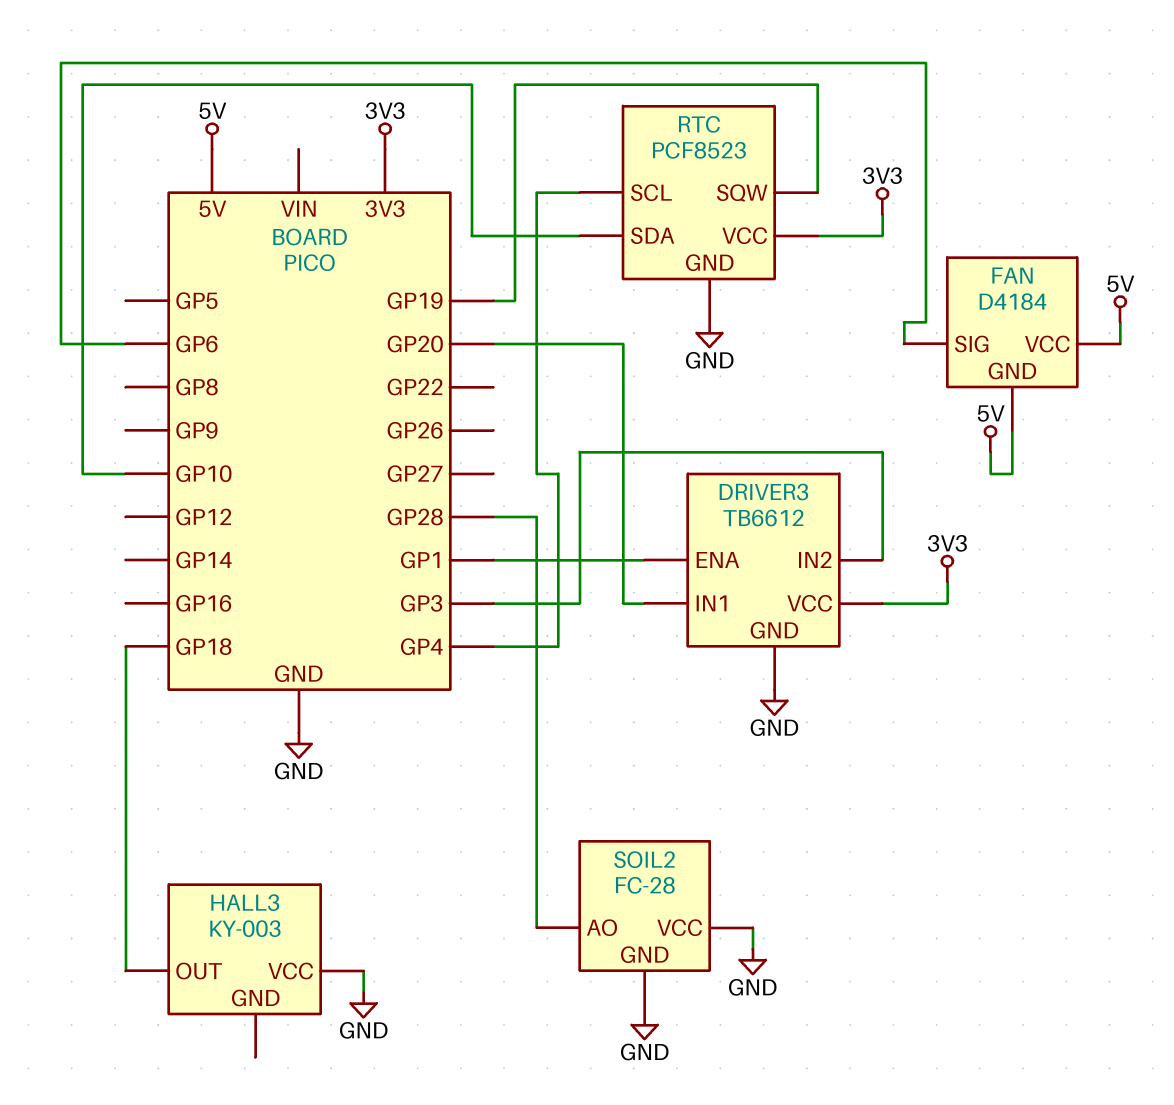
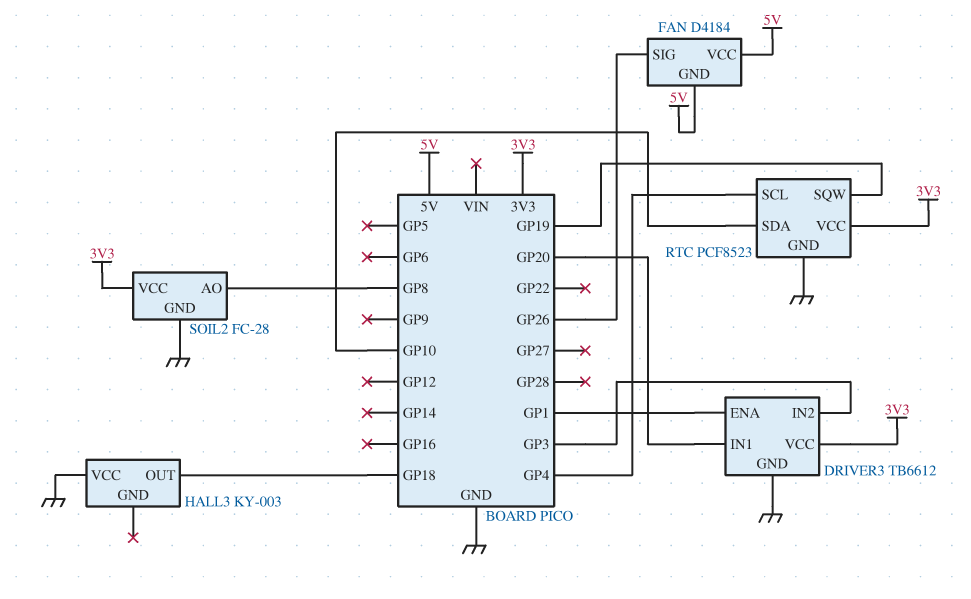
FAN pin SIG: GP6 -> GP26
SOIL2 pin AO: GP28 -> GP8
SOIL2 pin VCC: GND -> 3V3

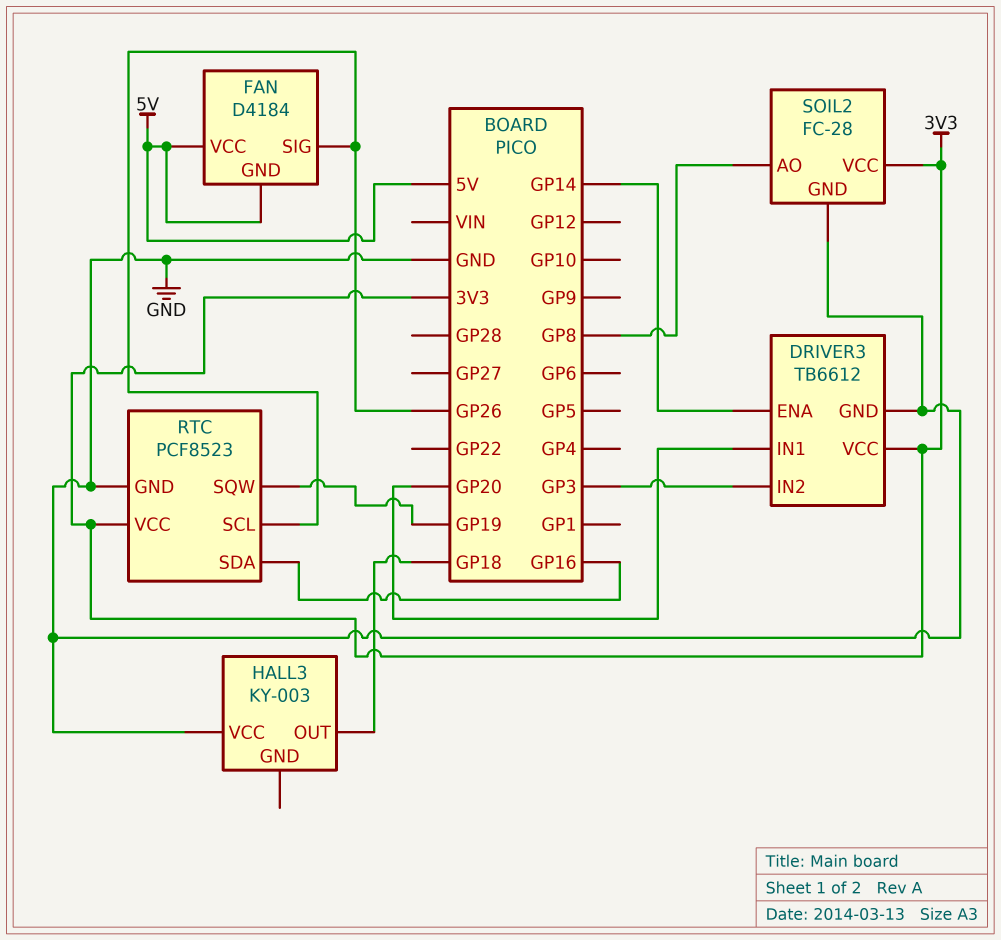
DRIVER3 pin ENA: GP1 -> GP14
RTC pin SCL: GP4 -> GP26
RTC pin SDA: GP10 -> GP16

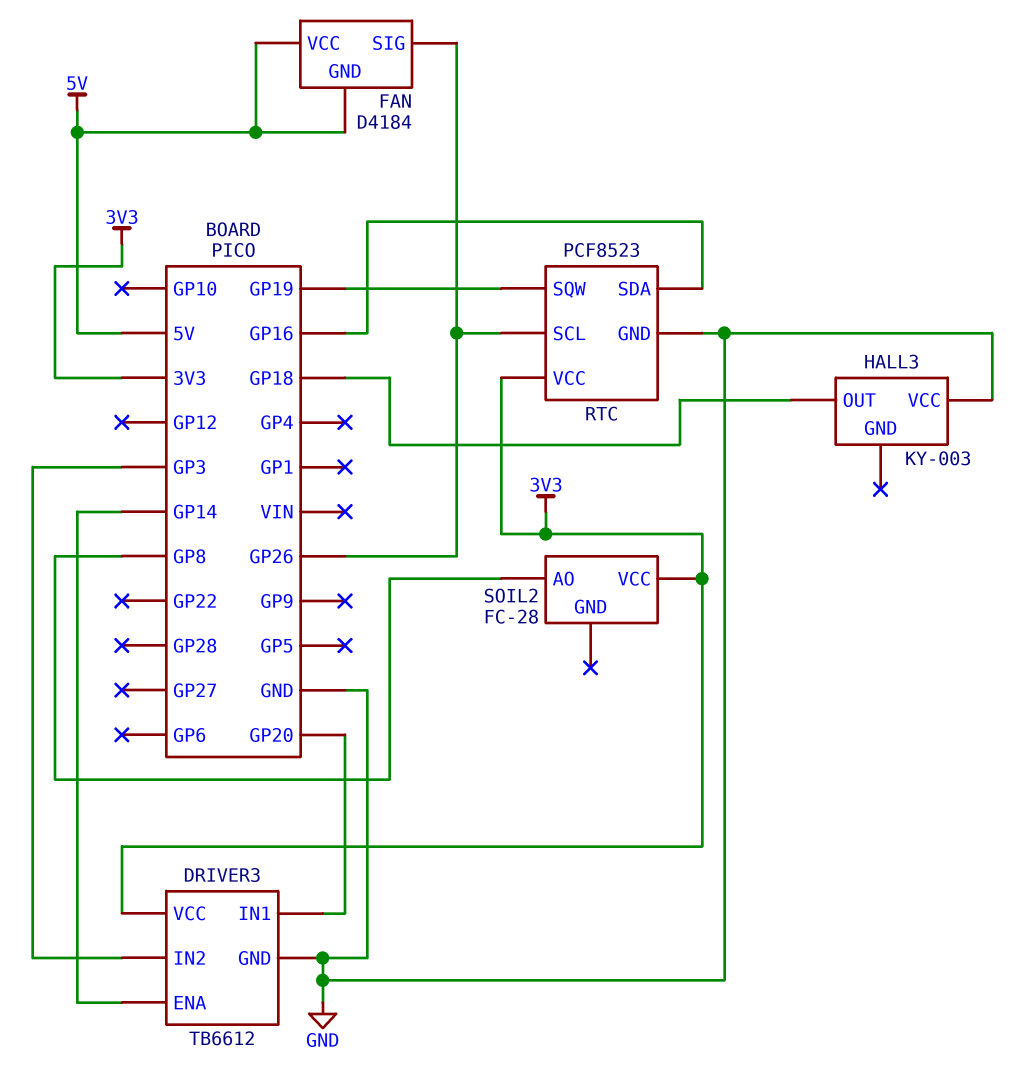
SOIL2 pin GND: GND -> none

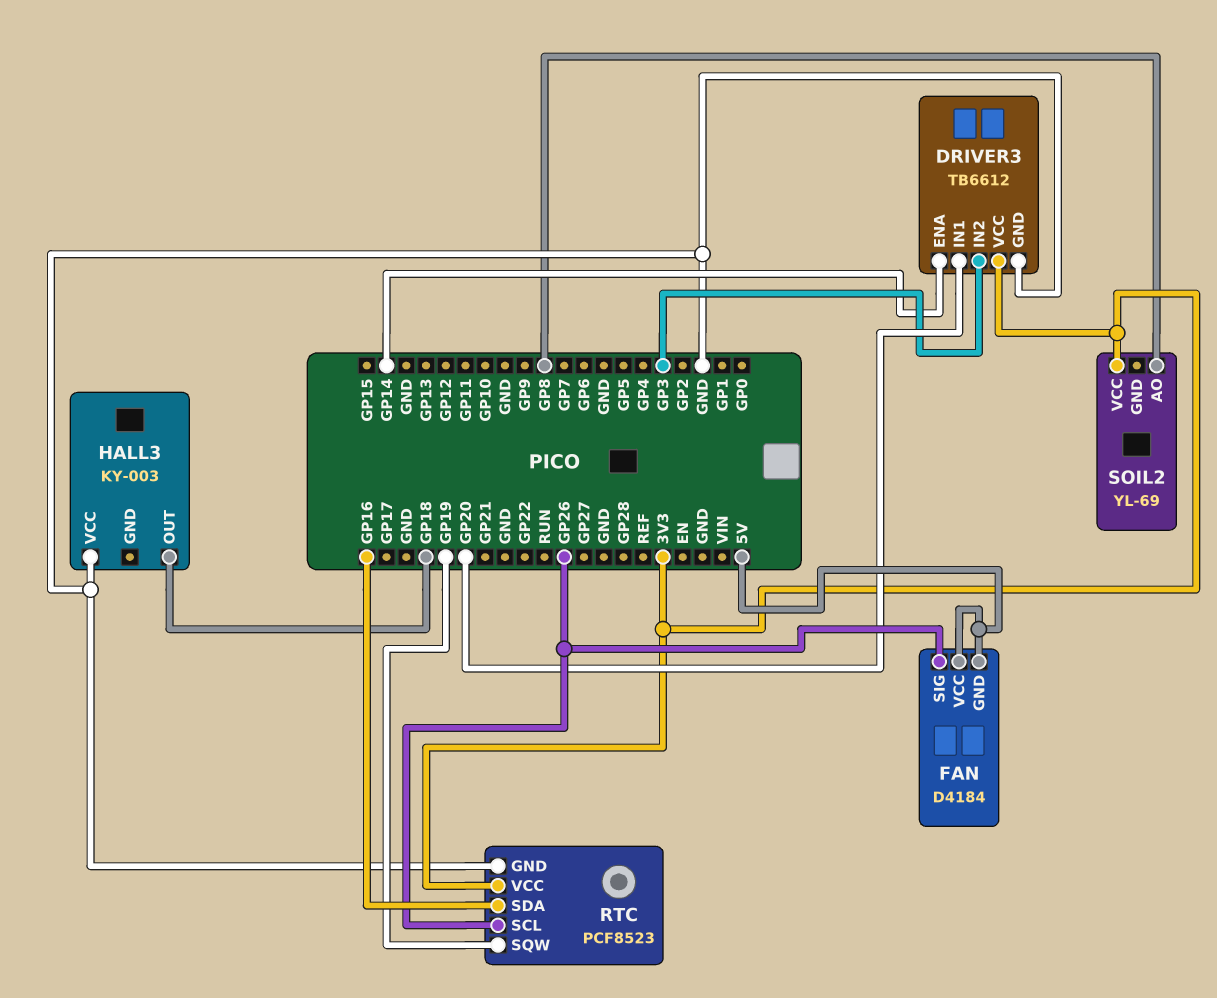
SOIL2: FC-28 -> YL-69

